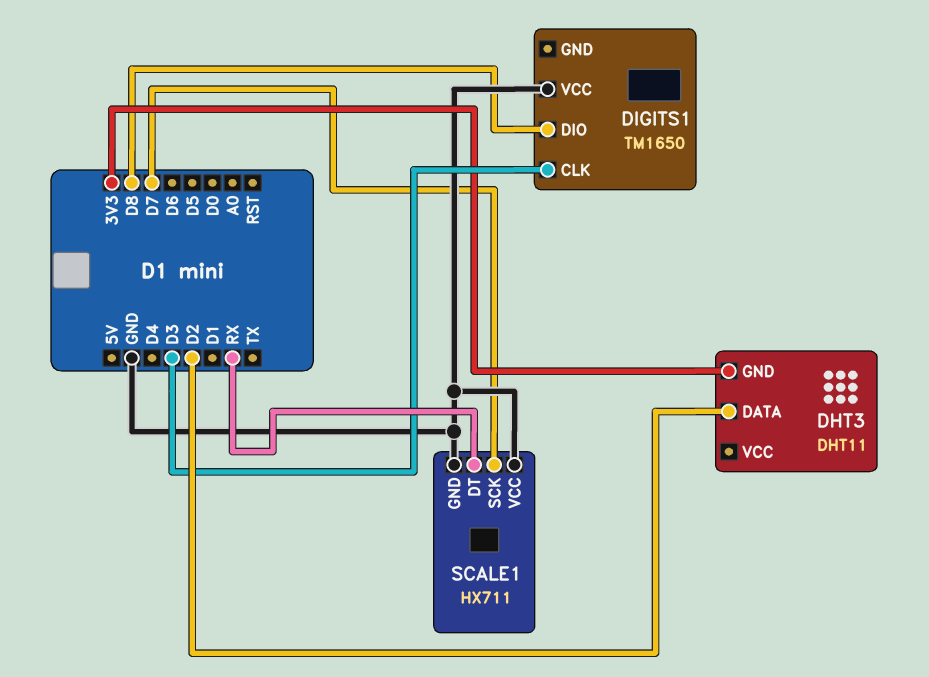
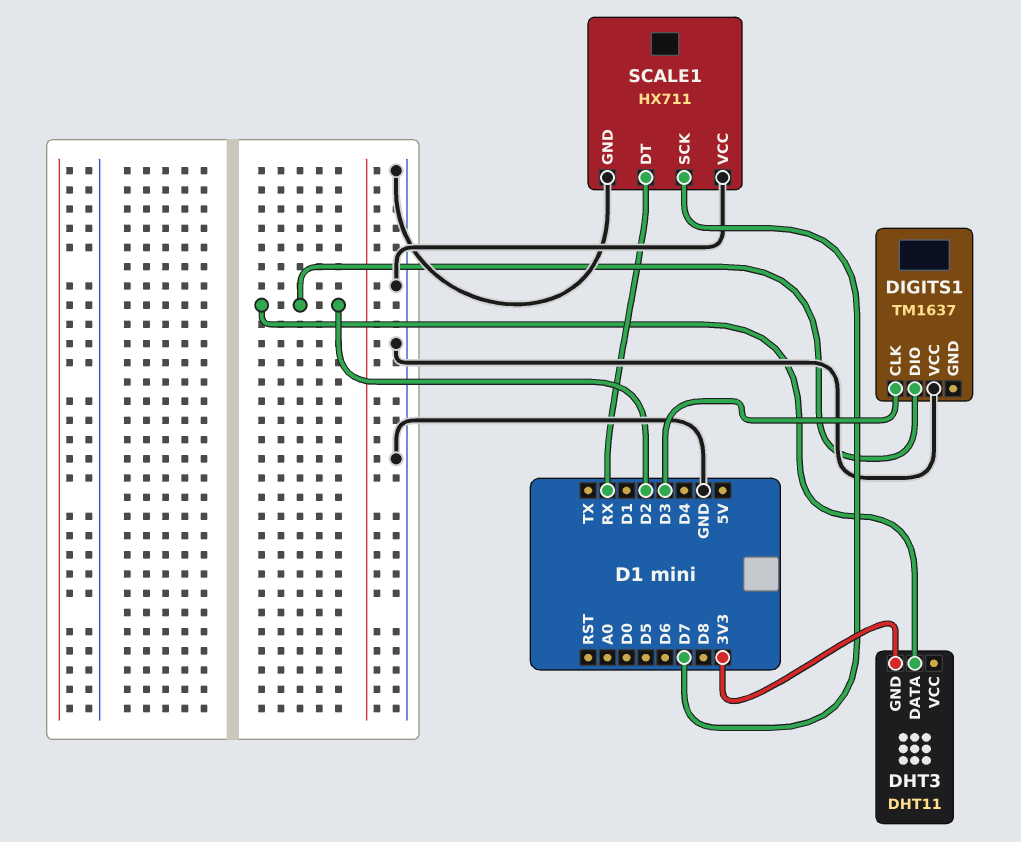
DIGITS1: TM1650 -> TM1637
DIGITS1 pin DIO: D8 -> D2

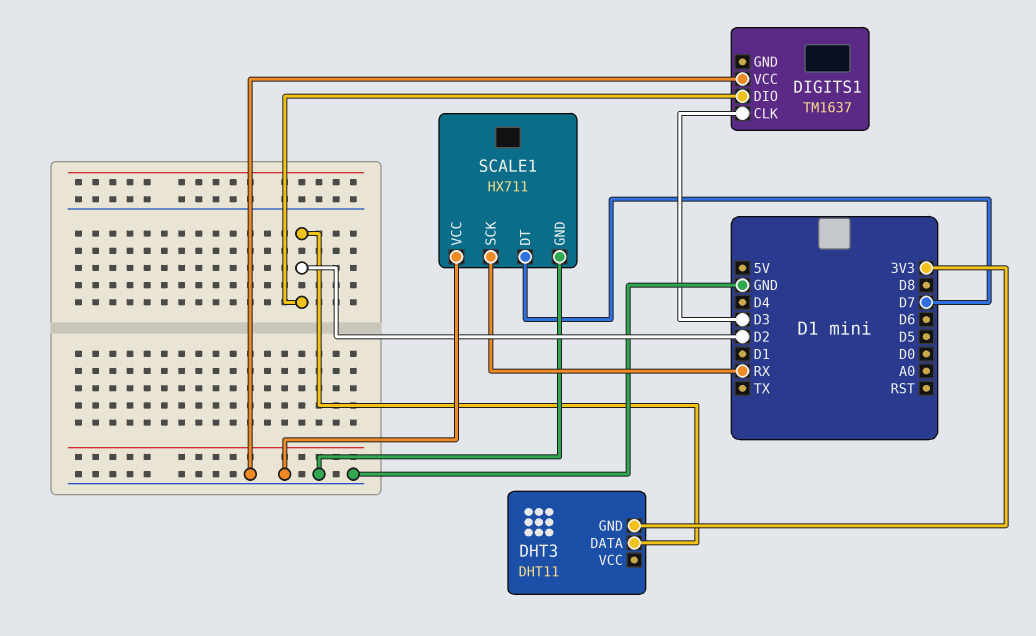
SCALE1 pin DT: RX -> D7
SCALE1 pin SCK: D7 -> RX

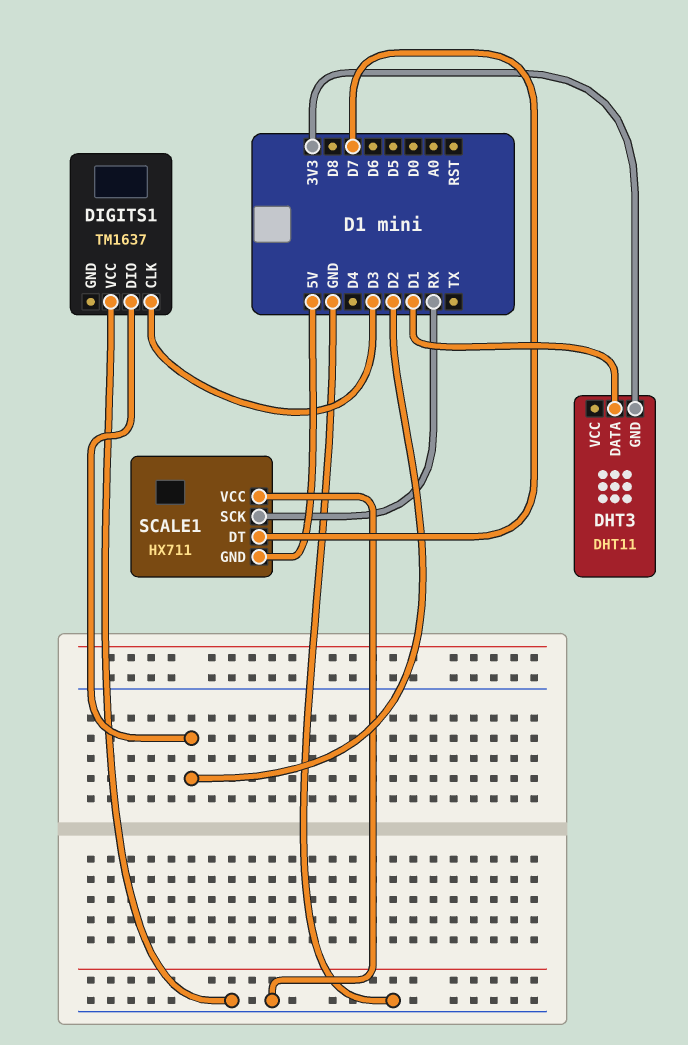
DHT3 pin DATA: D2 -> D1
SCALE1 pin GND: GND -> 5V

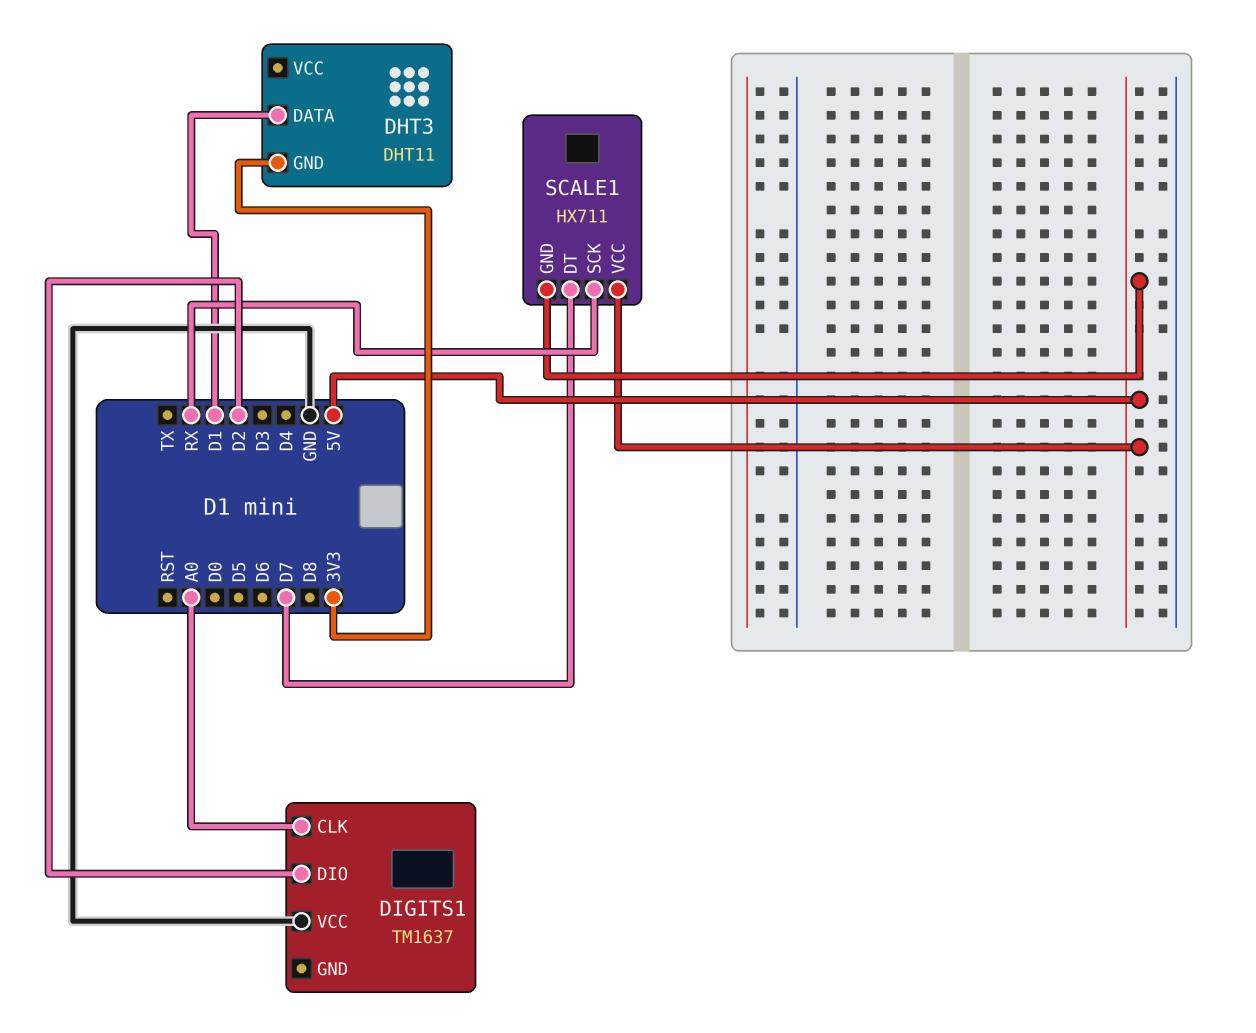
DIGITS1 pin CLK: D3 -> A0
SCALE1 pin VCC: GND -> 5V

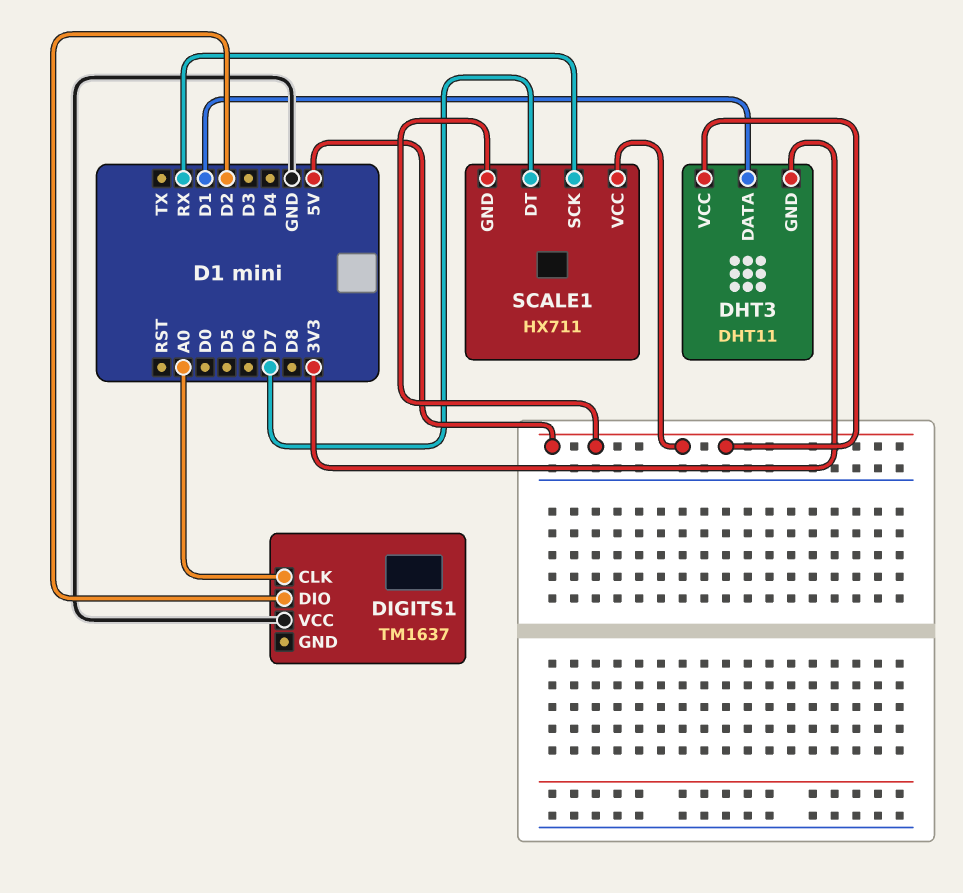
DHT3 pin VCC: none -> 5V

